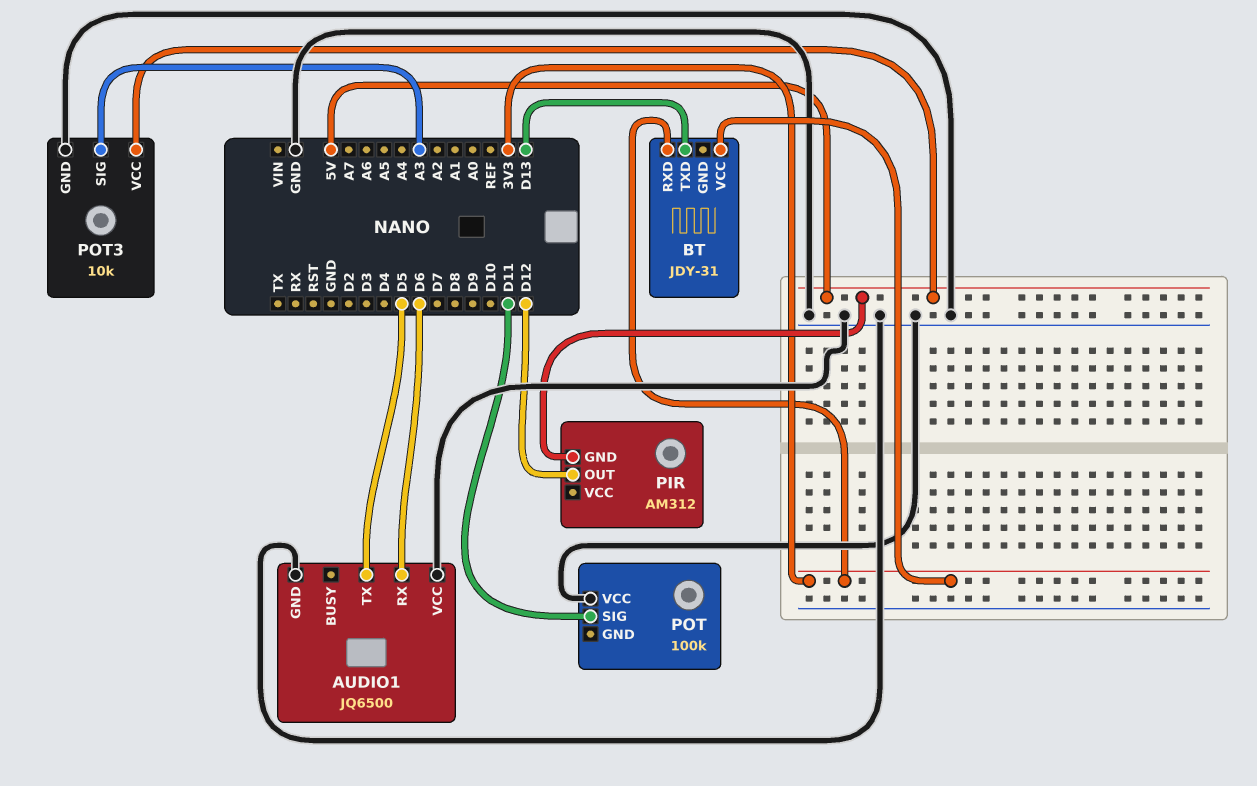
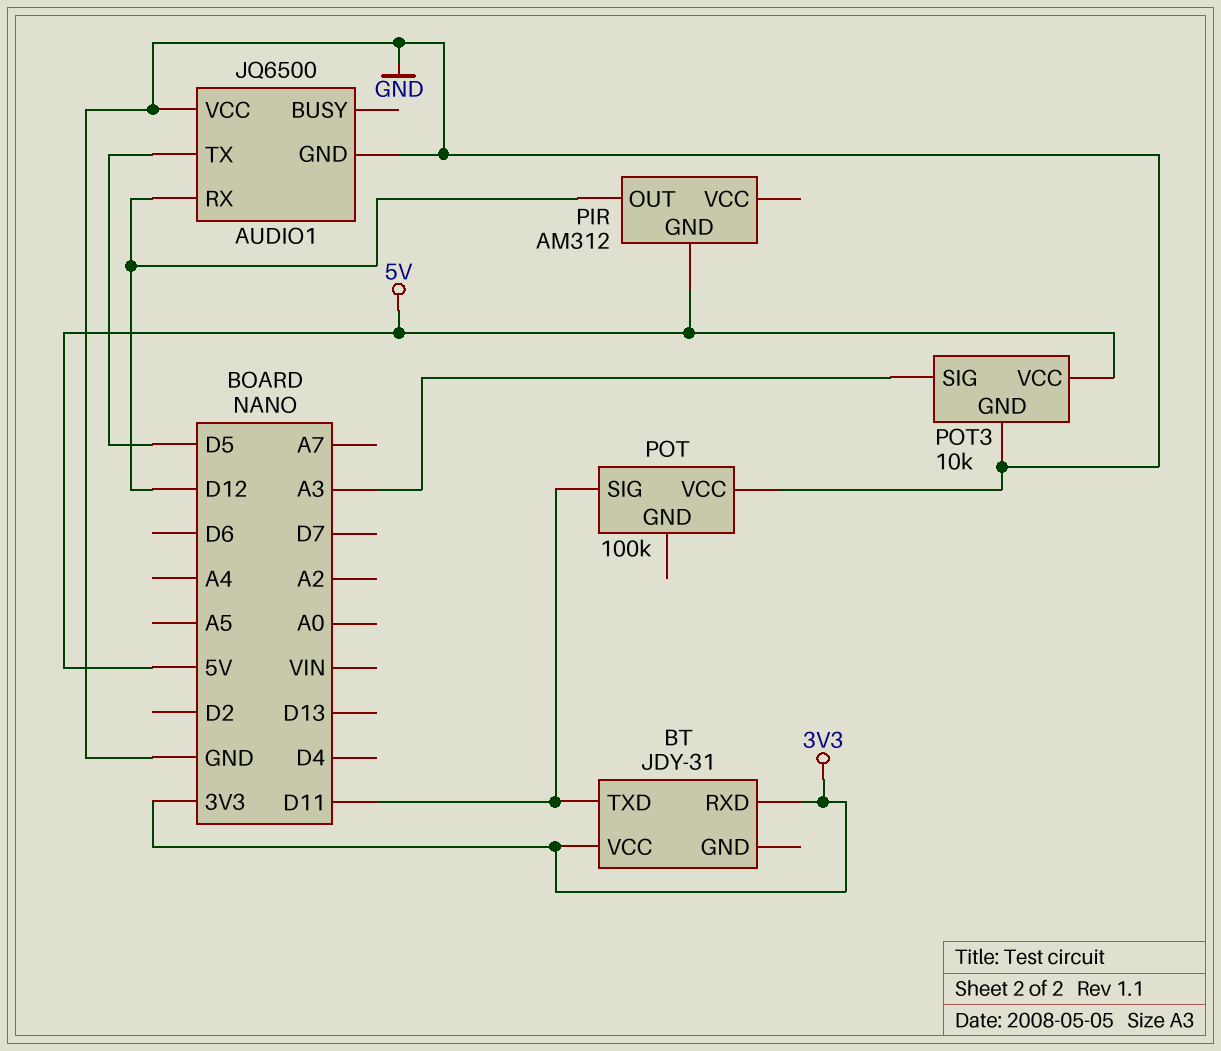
AUDIO1 pin RX: D6 -> D12
BT pin TXD: D13 -> D11

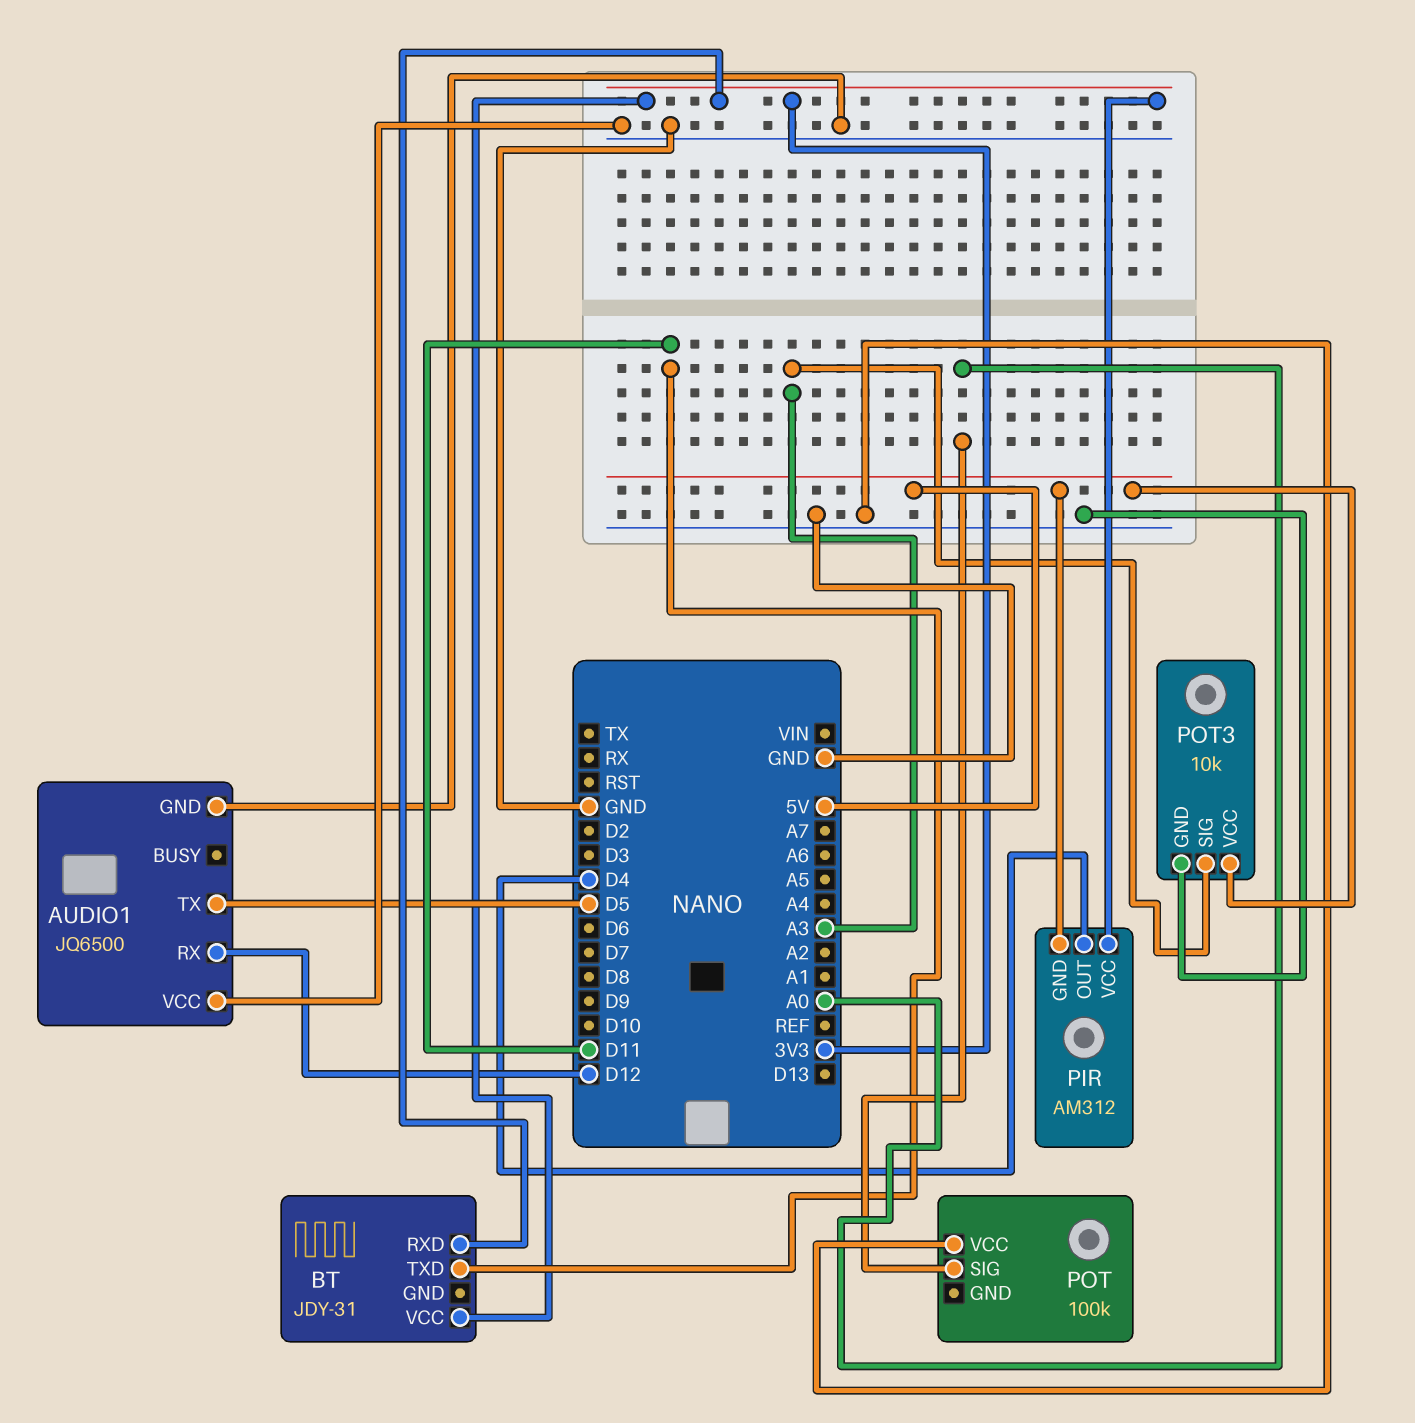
PIR pin OUT: D12 -> D4
PIR pin VCC: none -> 3V3
POT pin SIG: D11 -> A0

